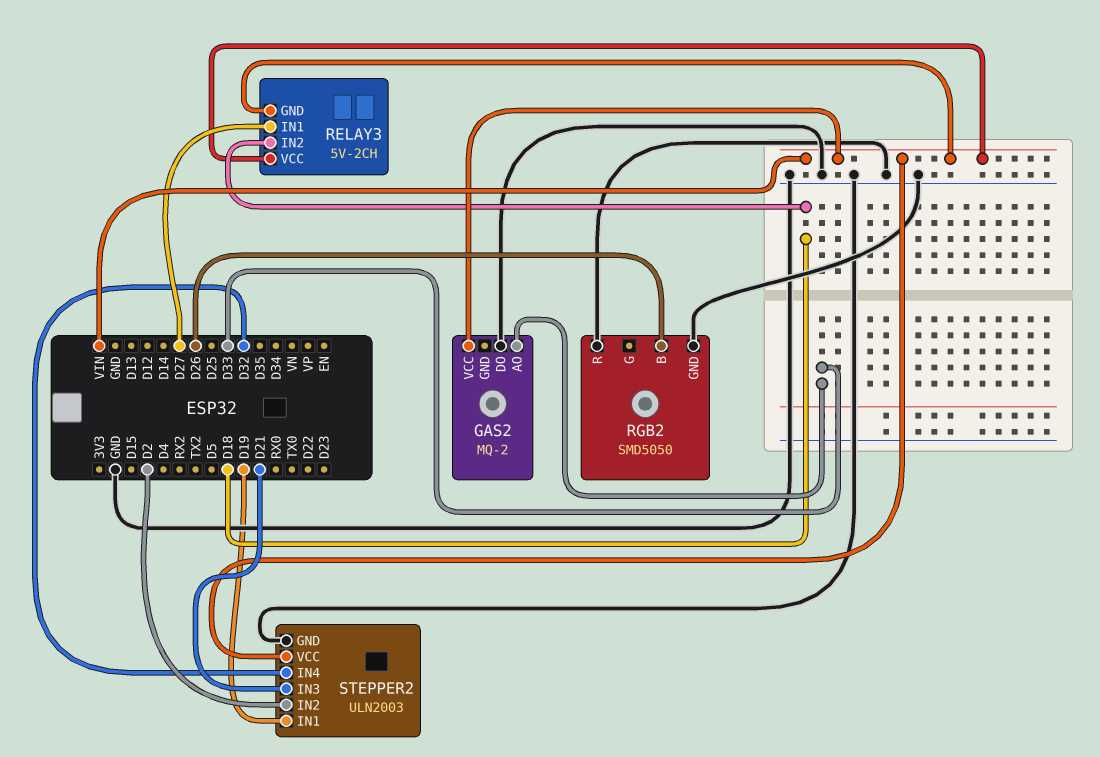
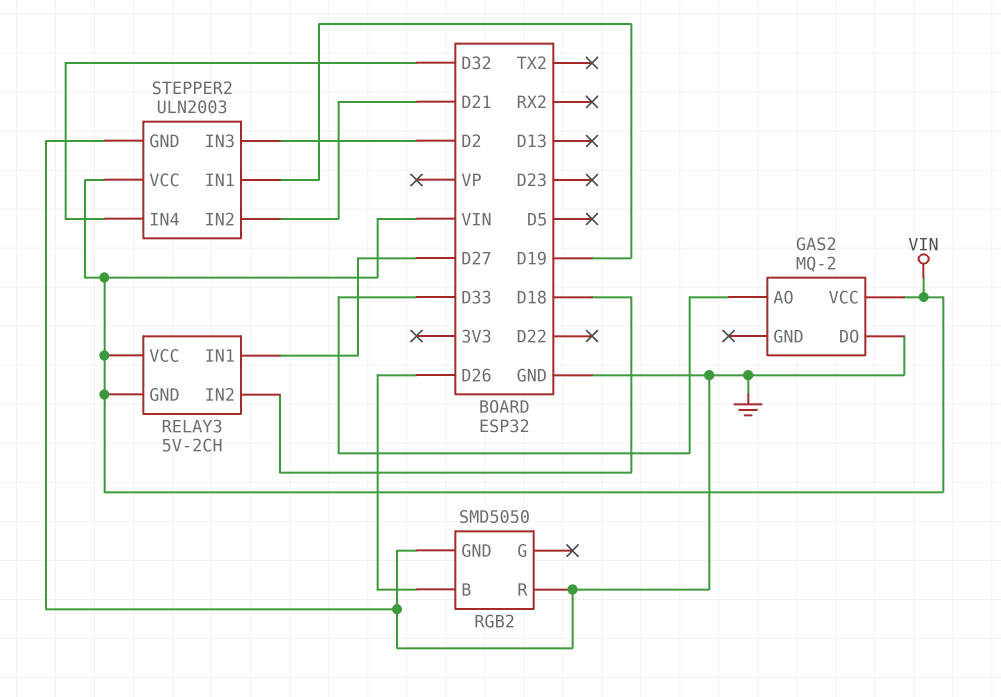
STEPPER2 pin IN2: D2 -> D21
STEPPER2 pin IN3: D21 -> D2

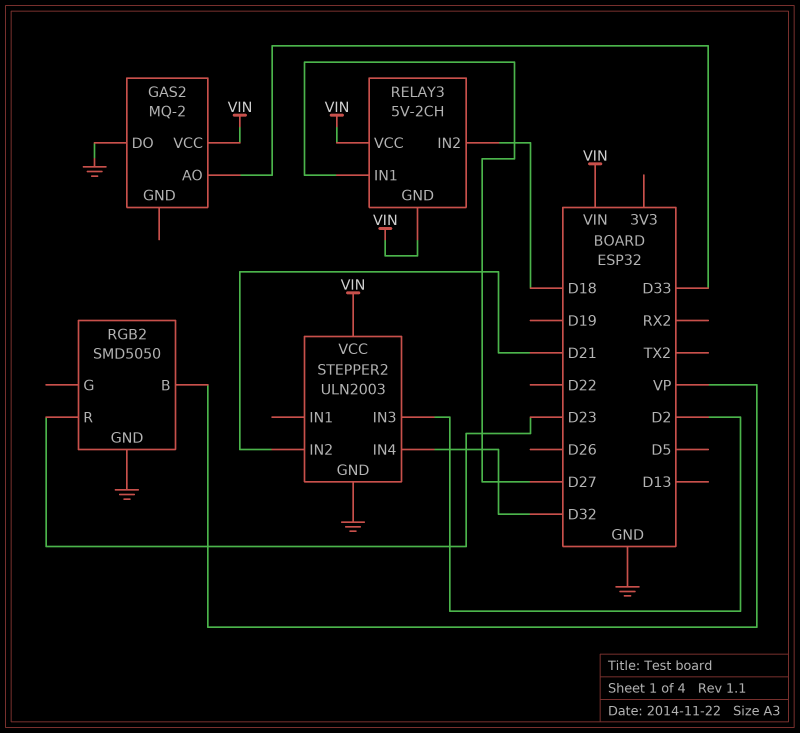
RGB2 pin B: D26 -> VP
RGB2 pin R: GND -> D23
STEPPER2 pin IN1: D19 -> none

